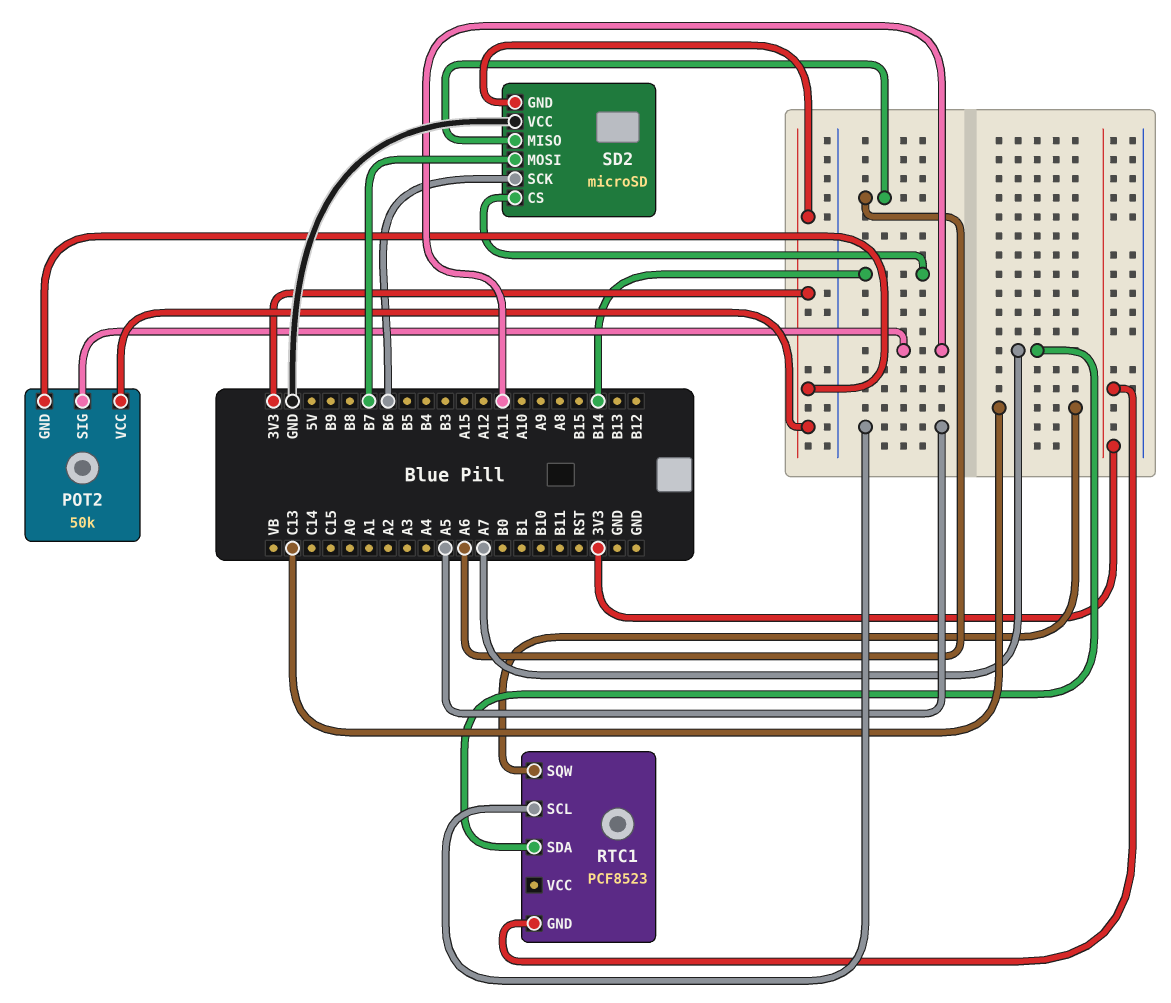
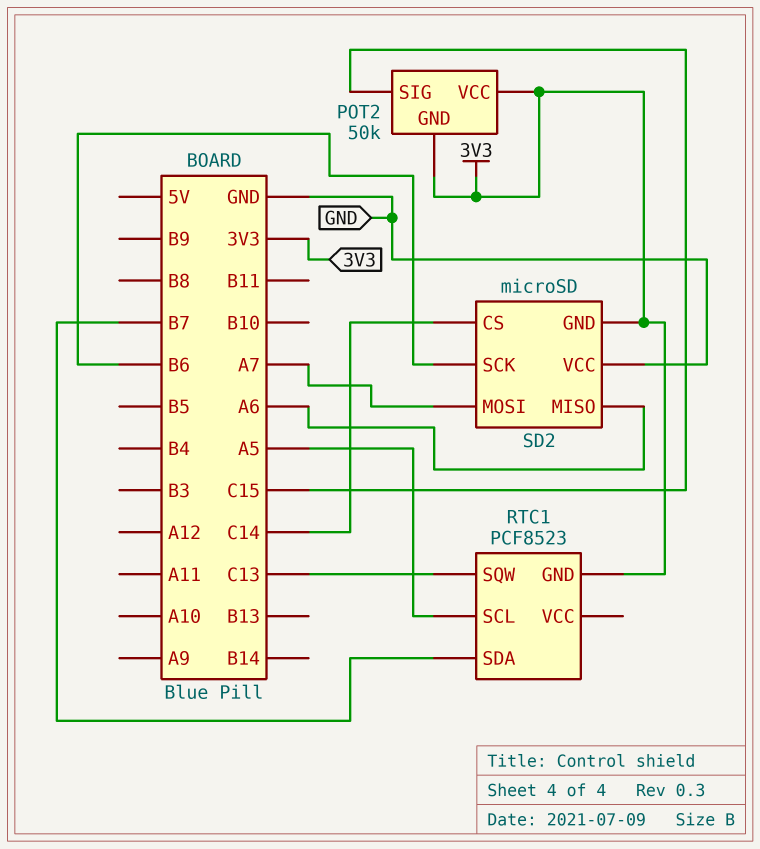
POT2 pin SIG: A11 -> C15
RTC1 pin SDA: A7 -> B7
SD2 pin CS: B14 -> C14
SD2 pin MOSI: B7 -> A7

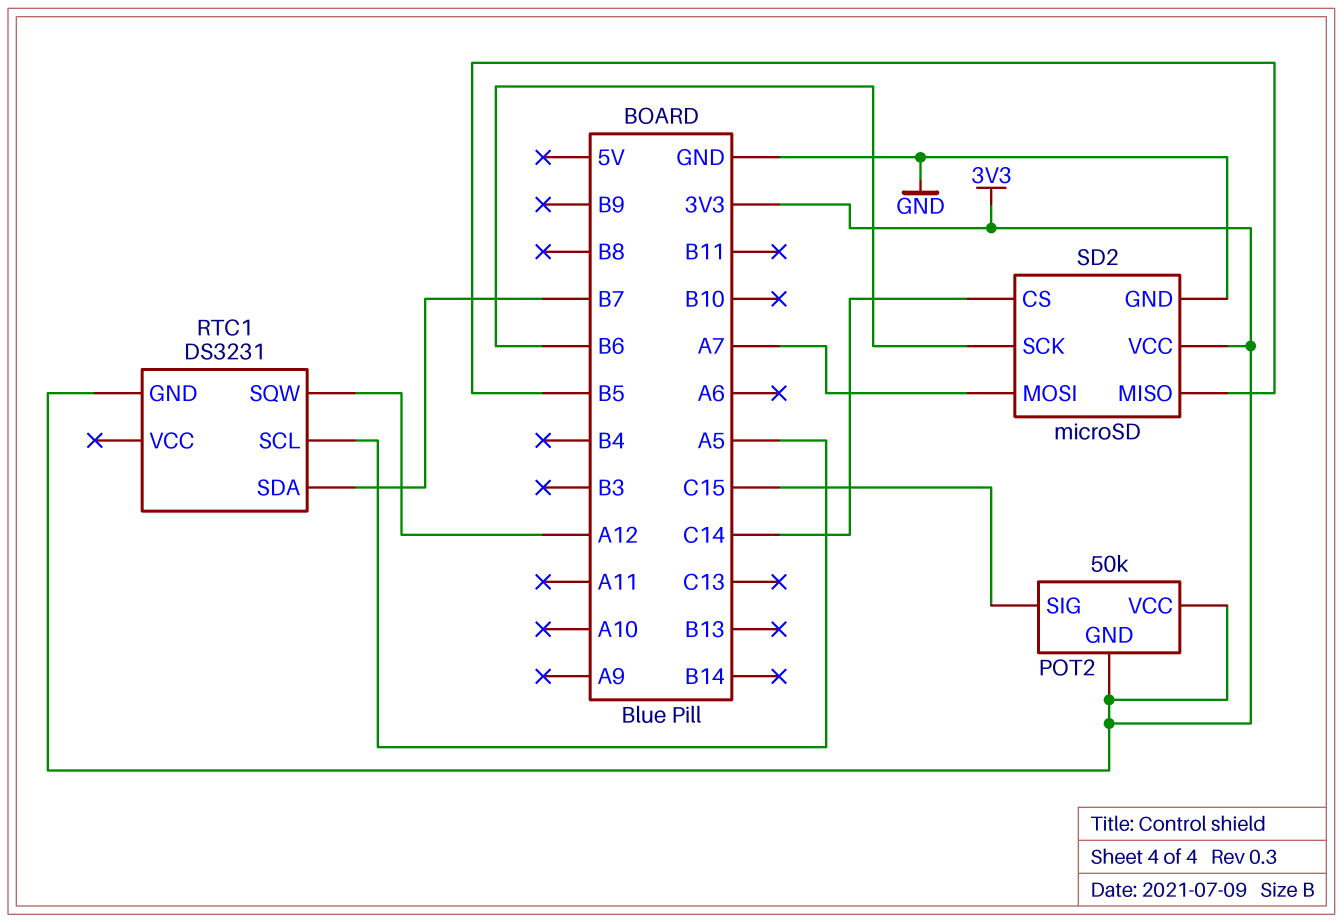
RTC1: PCF8523 -> DS3231
RTC1 pin SQW: C13 -> A12
SD2 pin GND: 3V3 -> GND
SD2 pin MISO: A6 -> B5
SD2 pin VCC: GND -> 3V3

